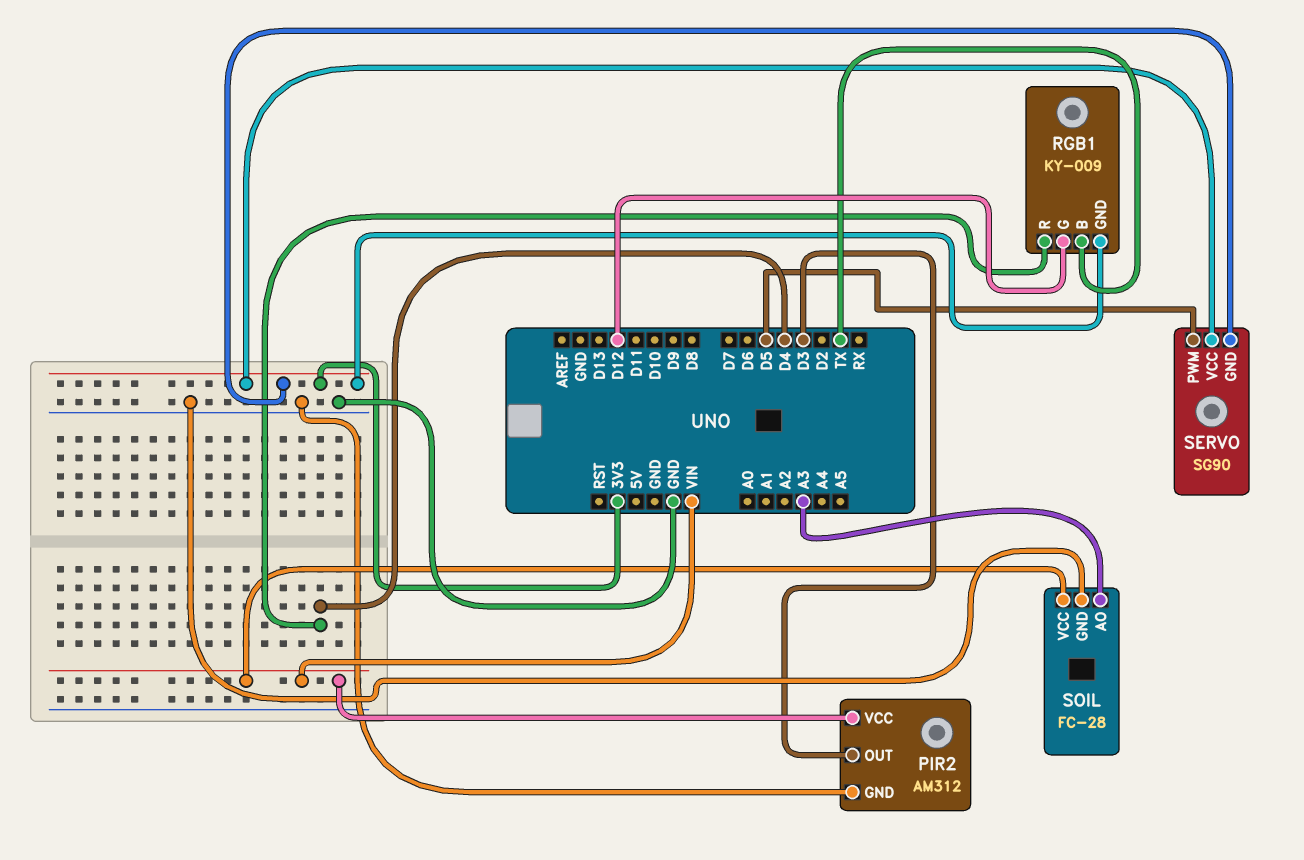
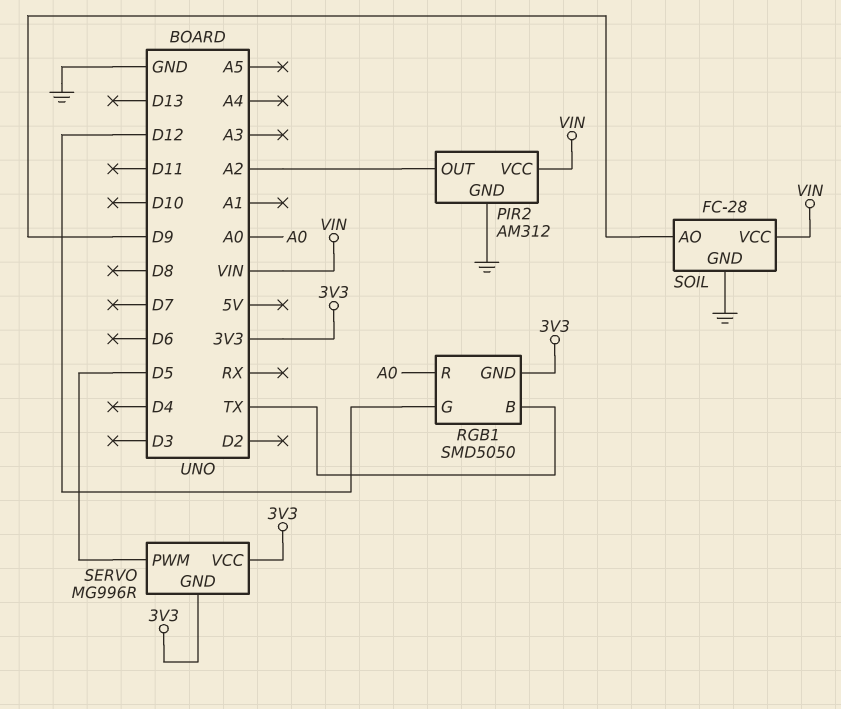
PIR2 pin OUT: D3 -> A2
RGB1: KY-009 -> SMD5050
RGB1 pin R: D4 -> A0
SERVO: SG90 -> MG996R
SOIL pin AO: A3 -> D9

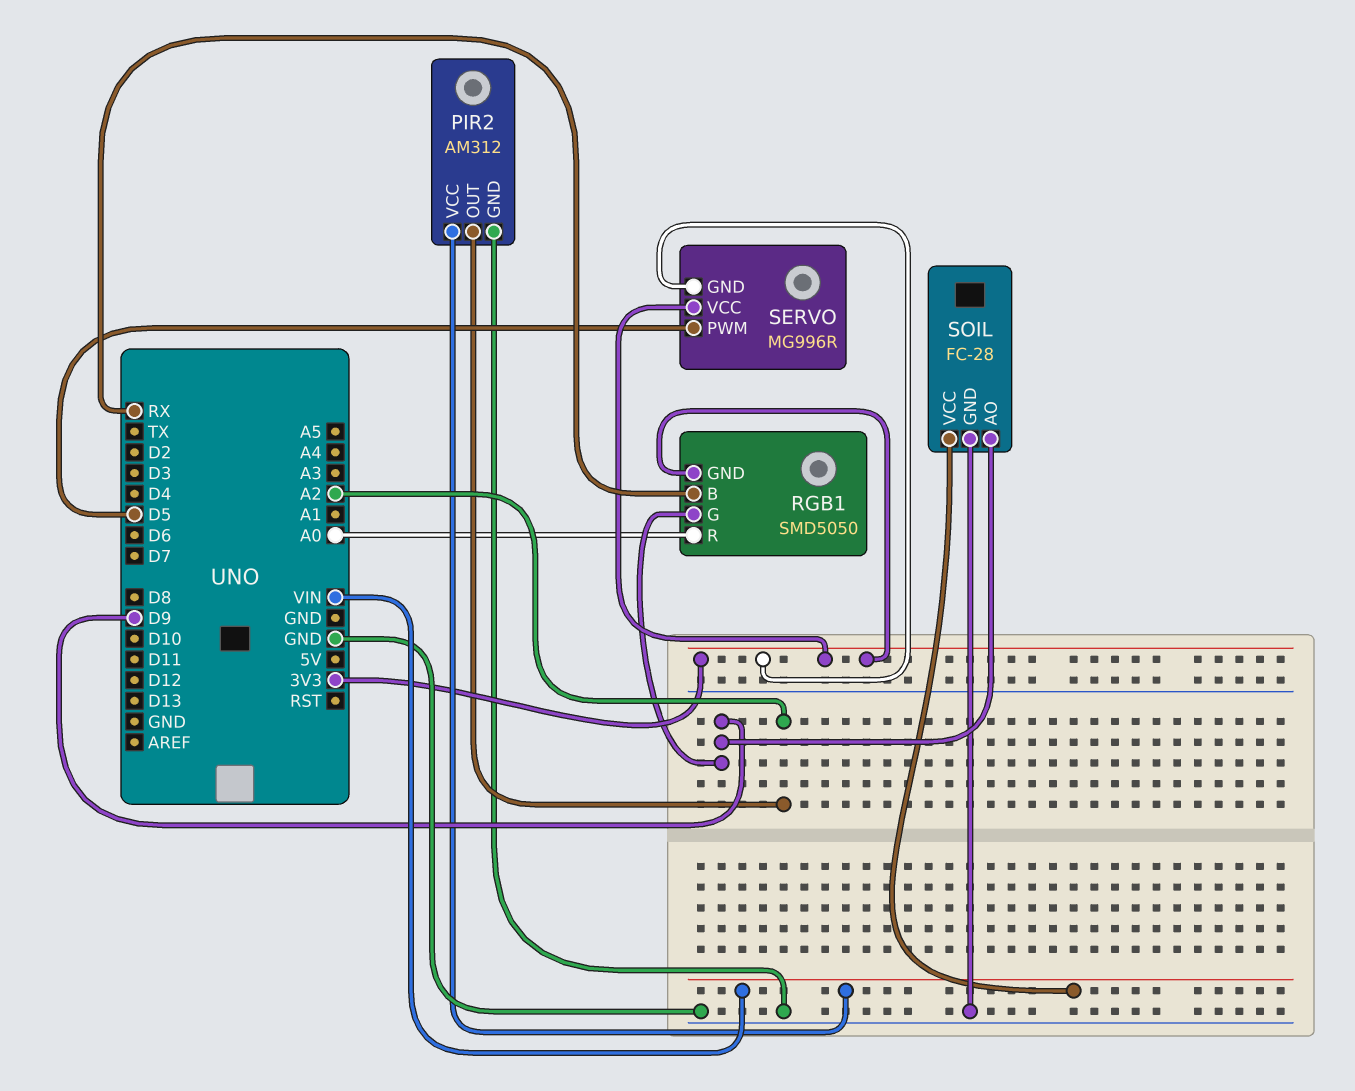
RGB1 pin B: TX -> RX
RGB1 pin G: D12 -> D9

